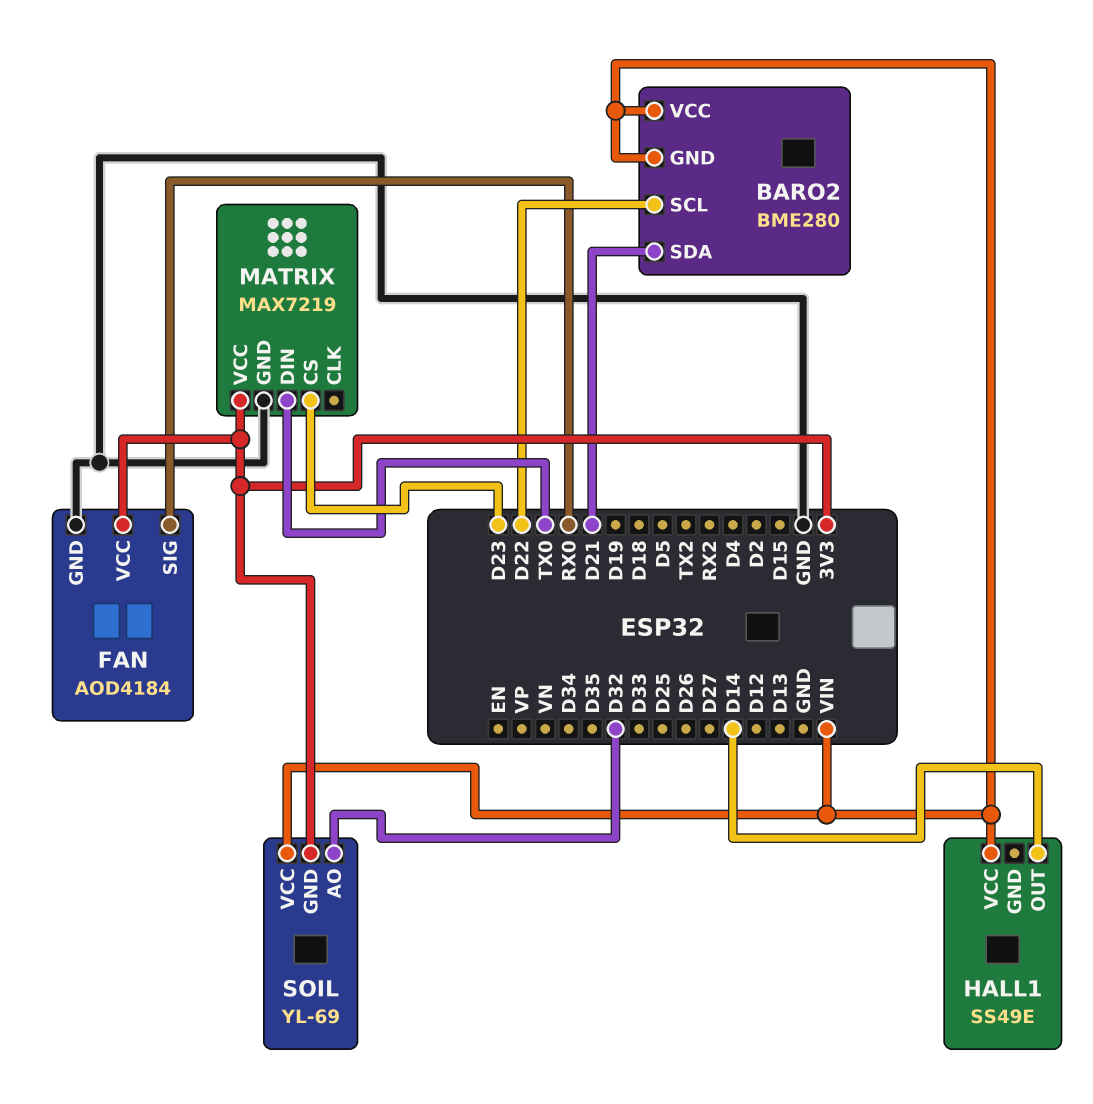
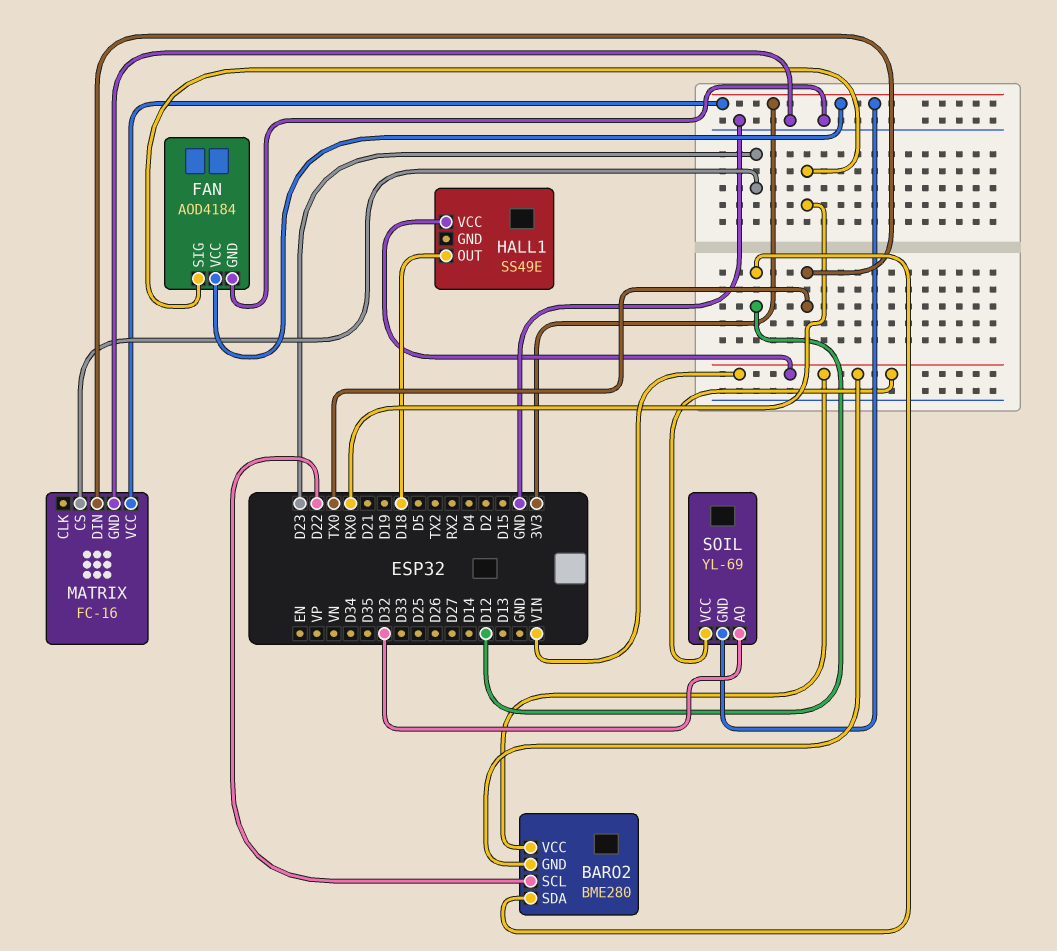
BARO2 pin SDA: D21 -> D12
HALL1 pin OUT: D14 -> D18
MATRIX: MAX7219 -> FC-16

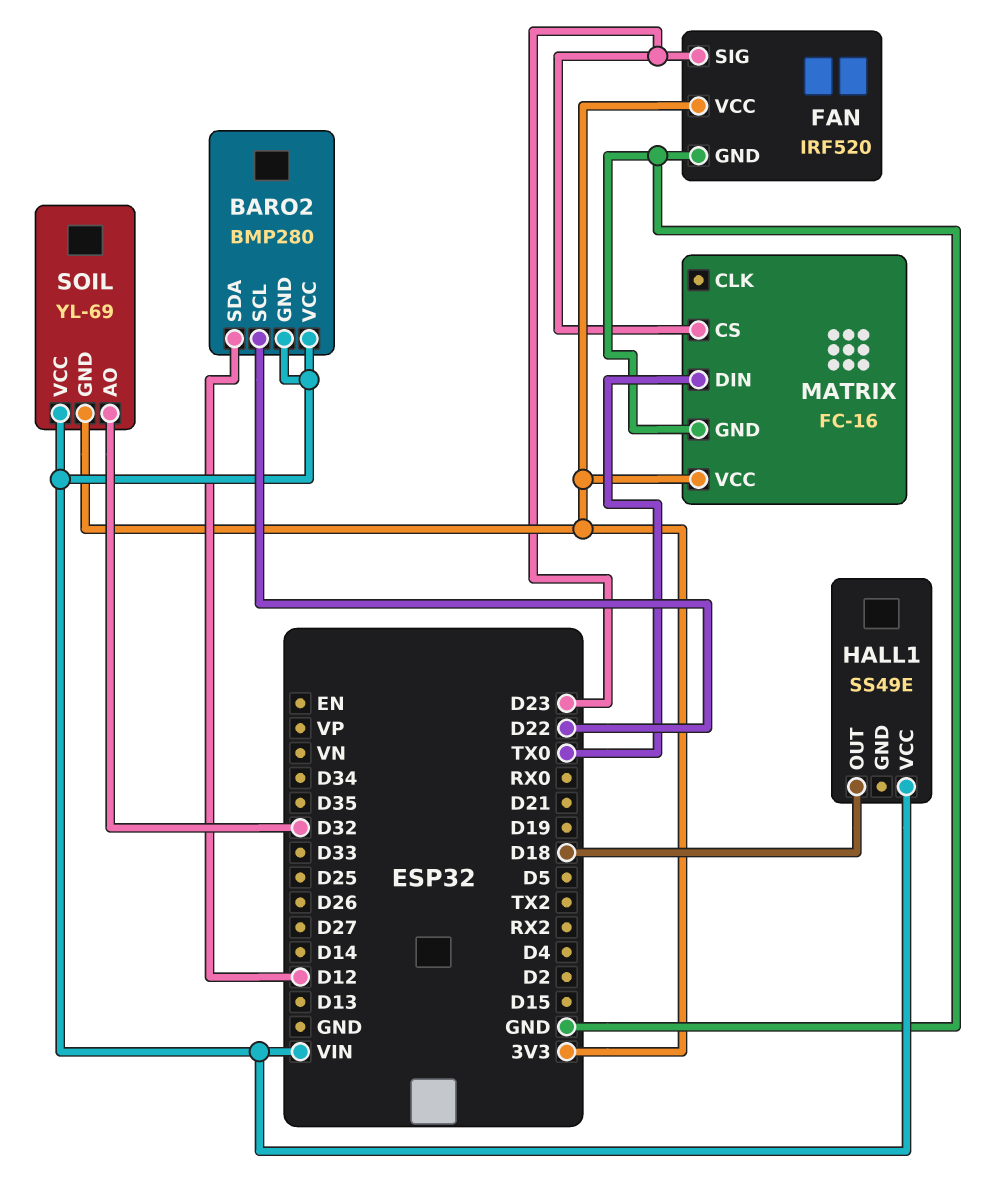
BARO2: BME280 -> BMP280
FAN: AOD4184 -> IRF520
FAN pin SIG: RX0 -> D23

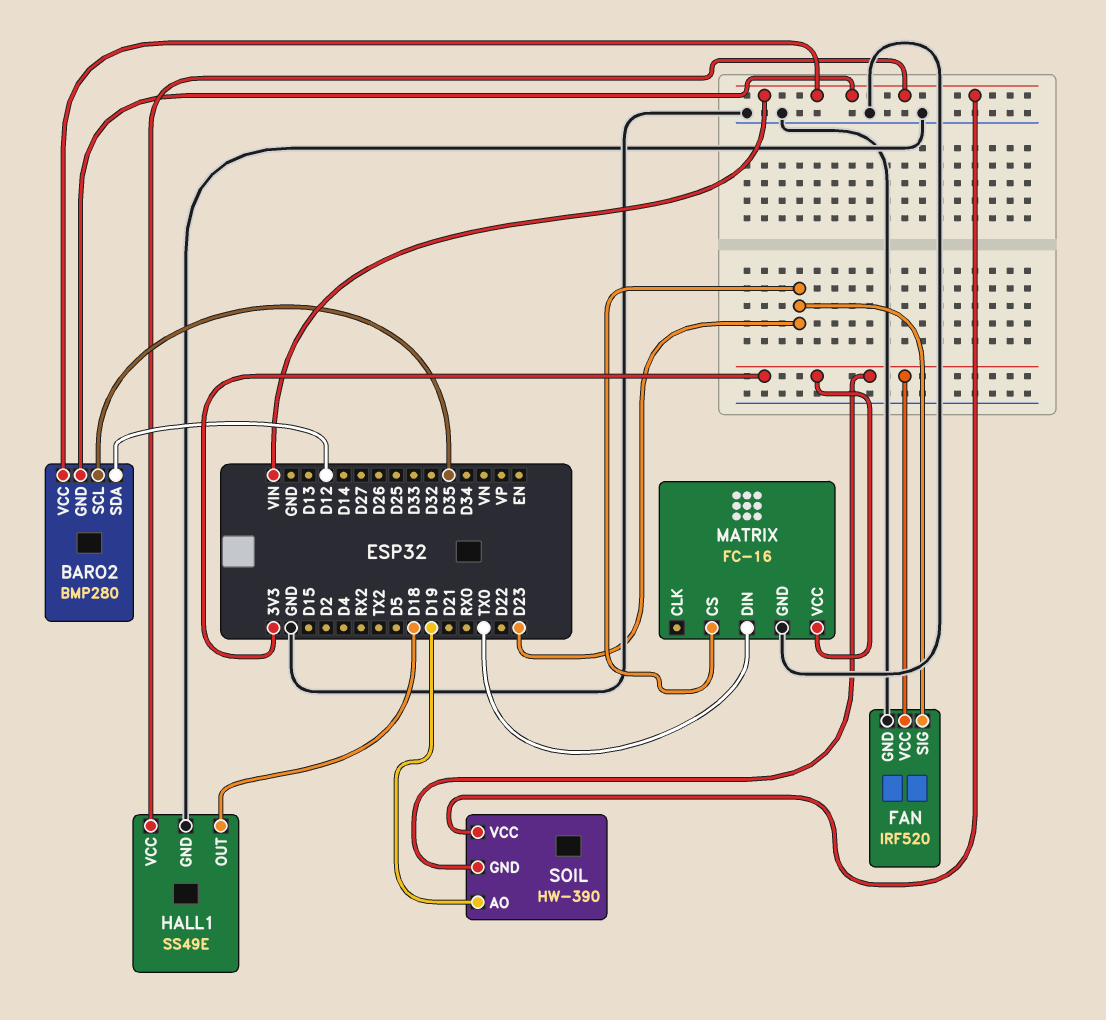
BARO2 pin SCL: D22 -> D35
HALL1 pin GND: none -> GND
SOIL: YL-69 -> HW-390
SOIL pin AO: D32 -> D19

